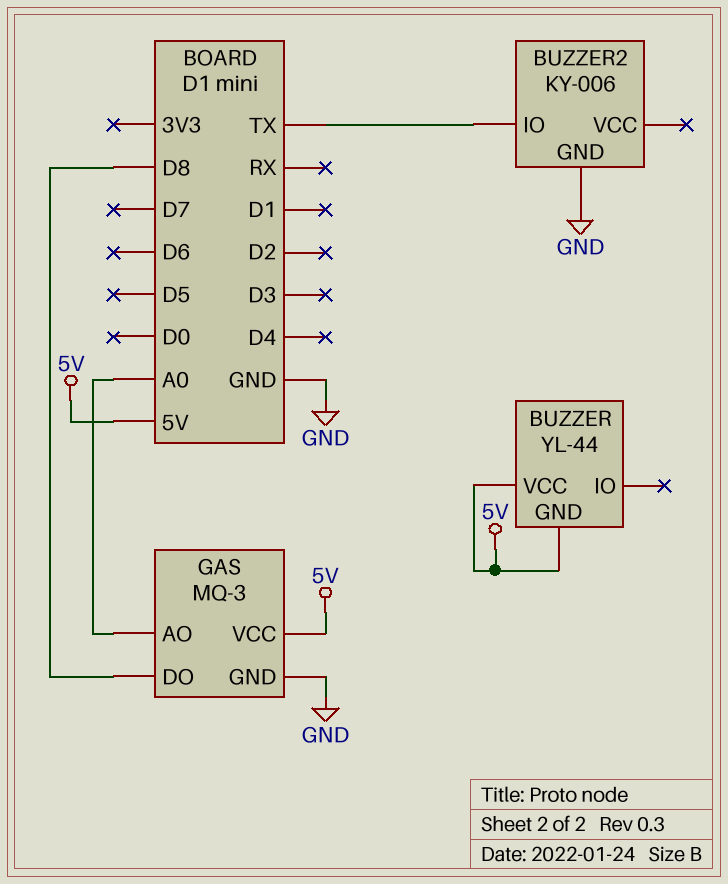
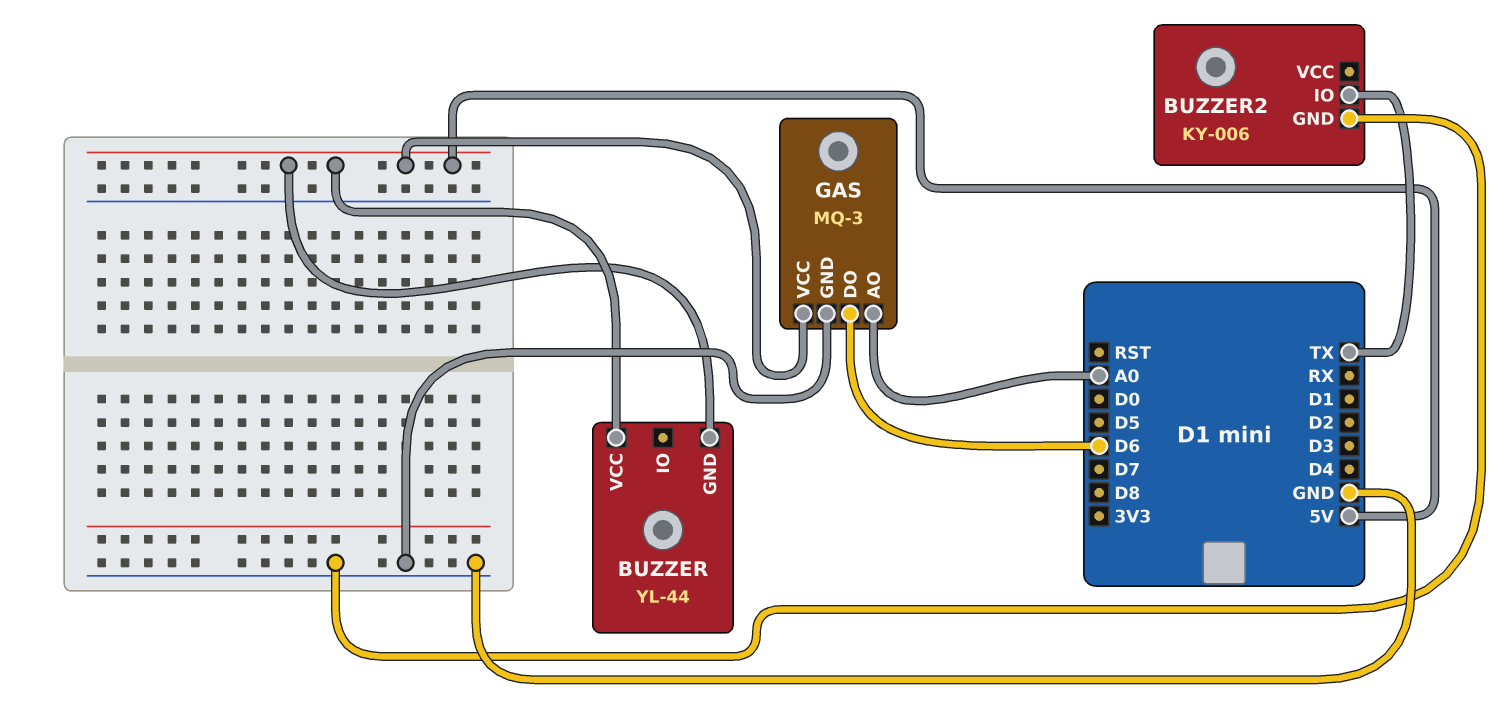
GAS pin DO: D8 -> D6

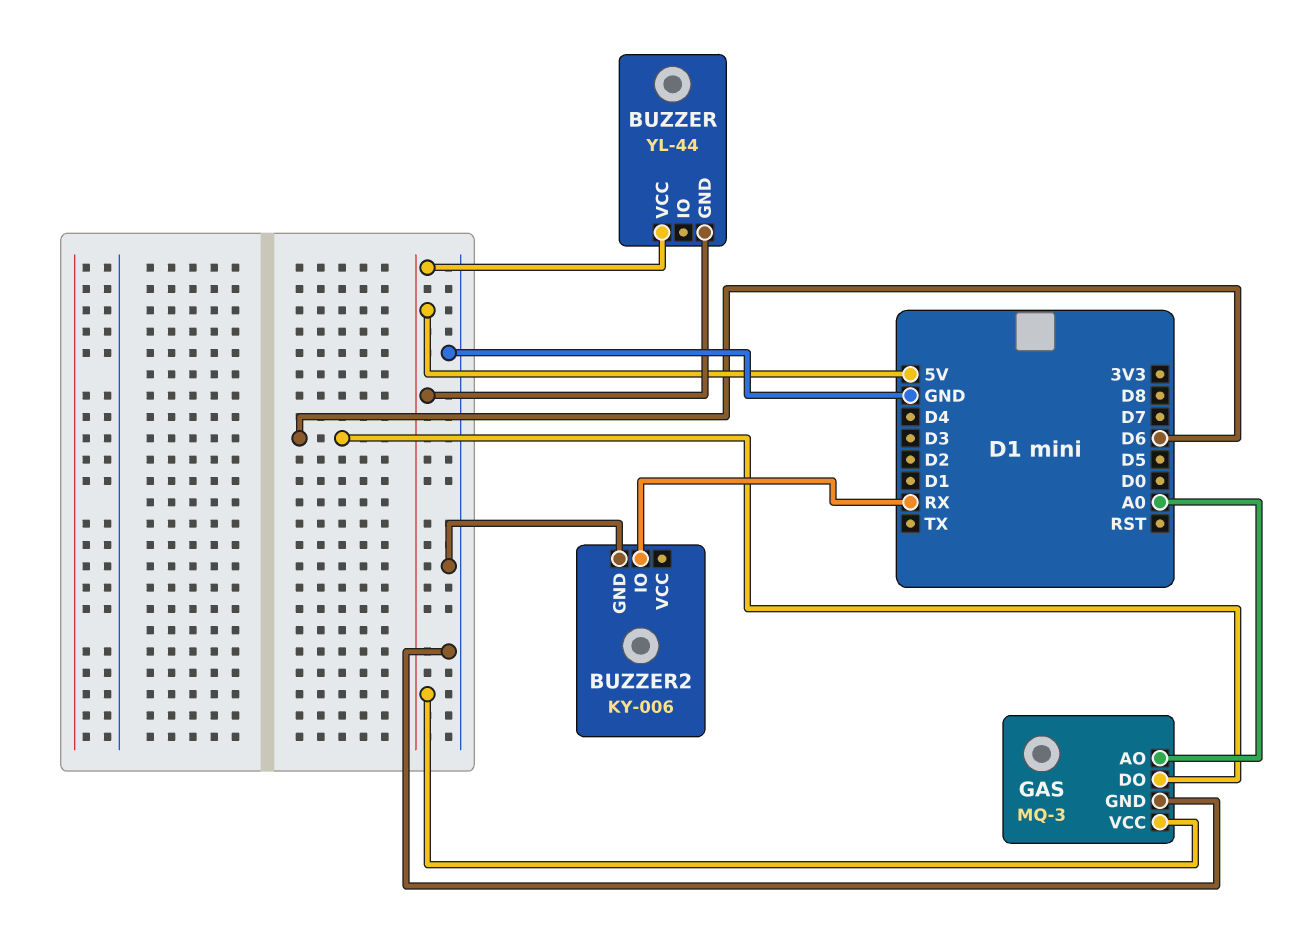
BUZZER2 pin IO: TX -> RX

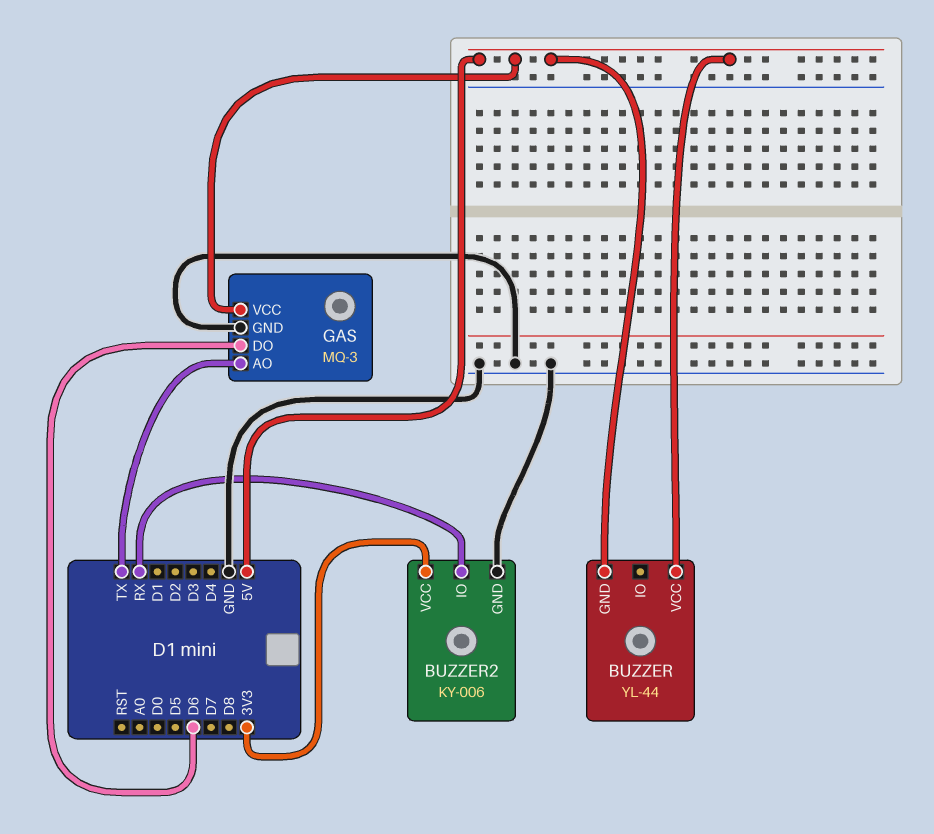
BUZZER2 pin VCC: none -> 3V3
GAS pin AO: A0 -> TX

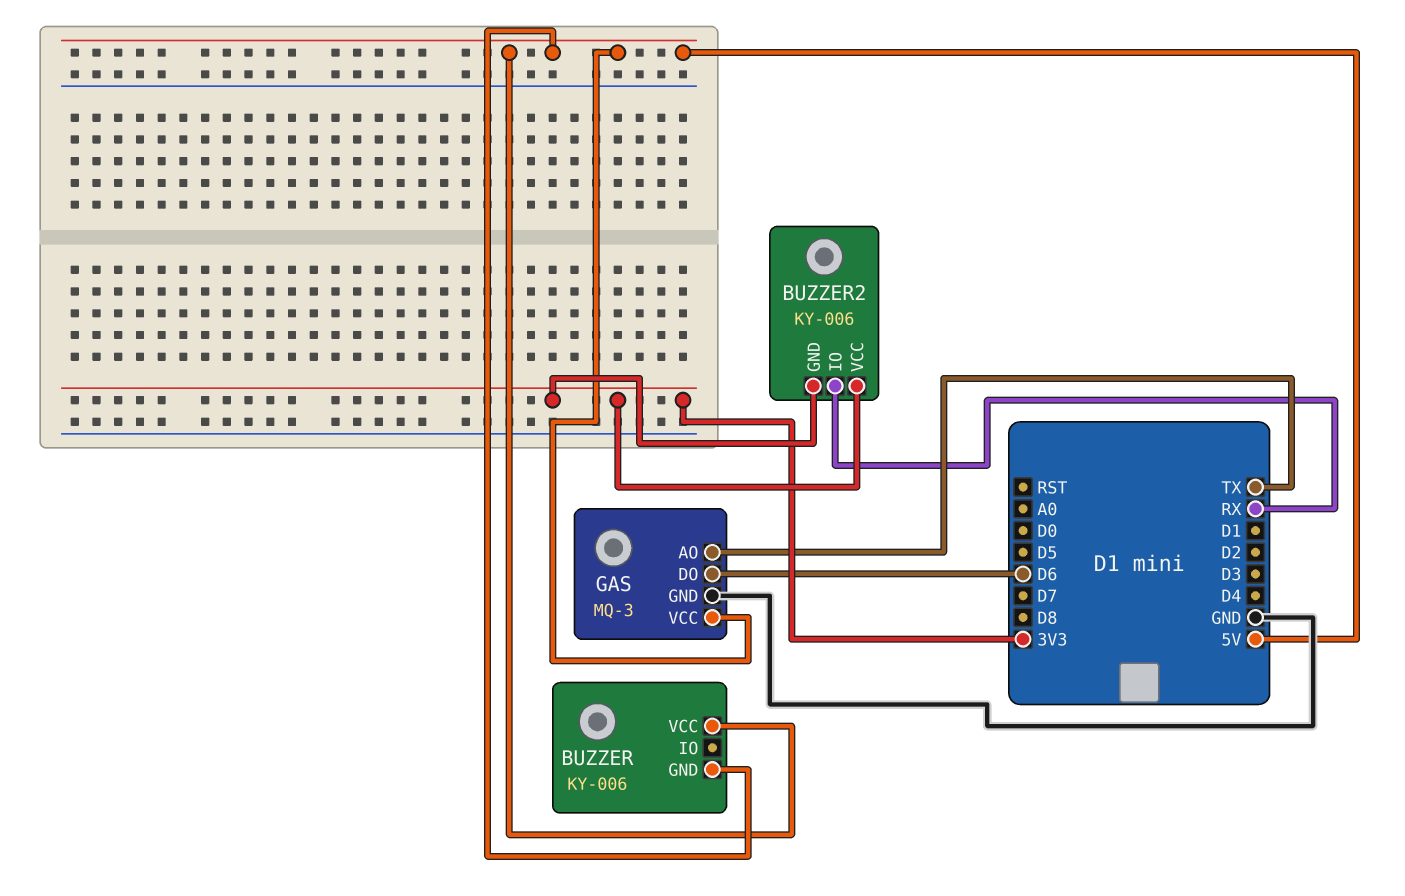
BUZZER: YL-44 -> KY-006
BUZZER2 pin GND: GND -> 3V3

